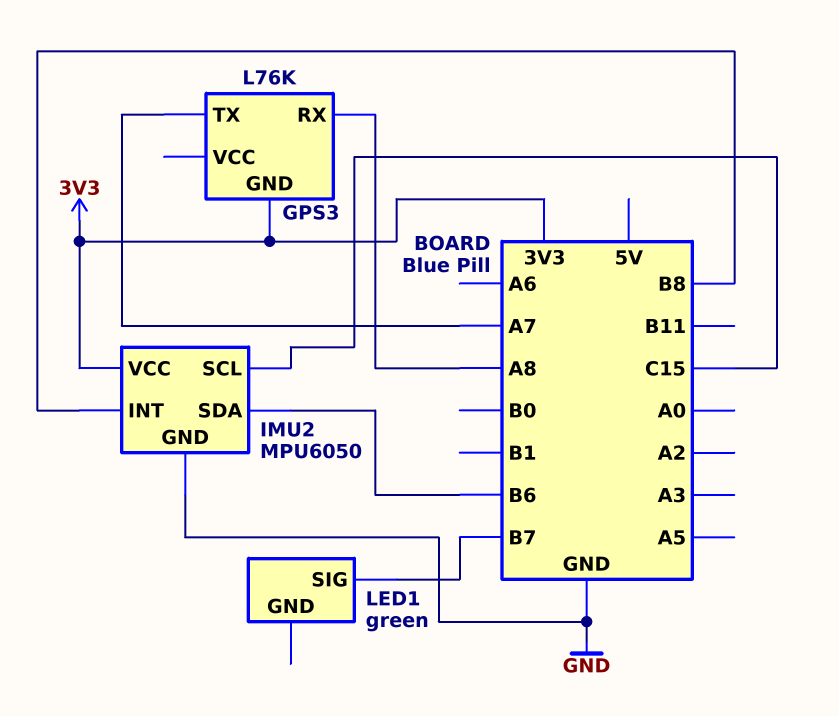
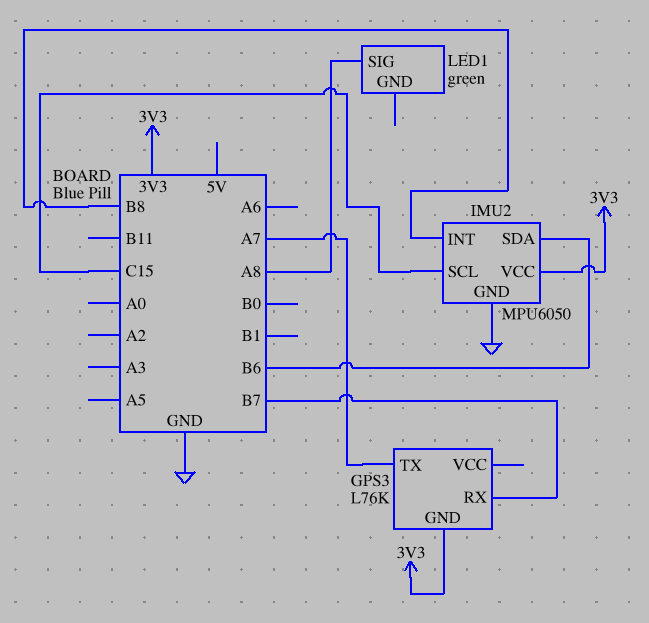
GPS3 pin RX: A8 -> B7
LED1 pin SIG: B7 -> A8

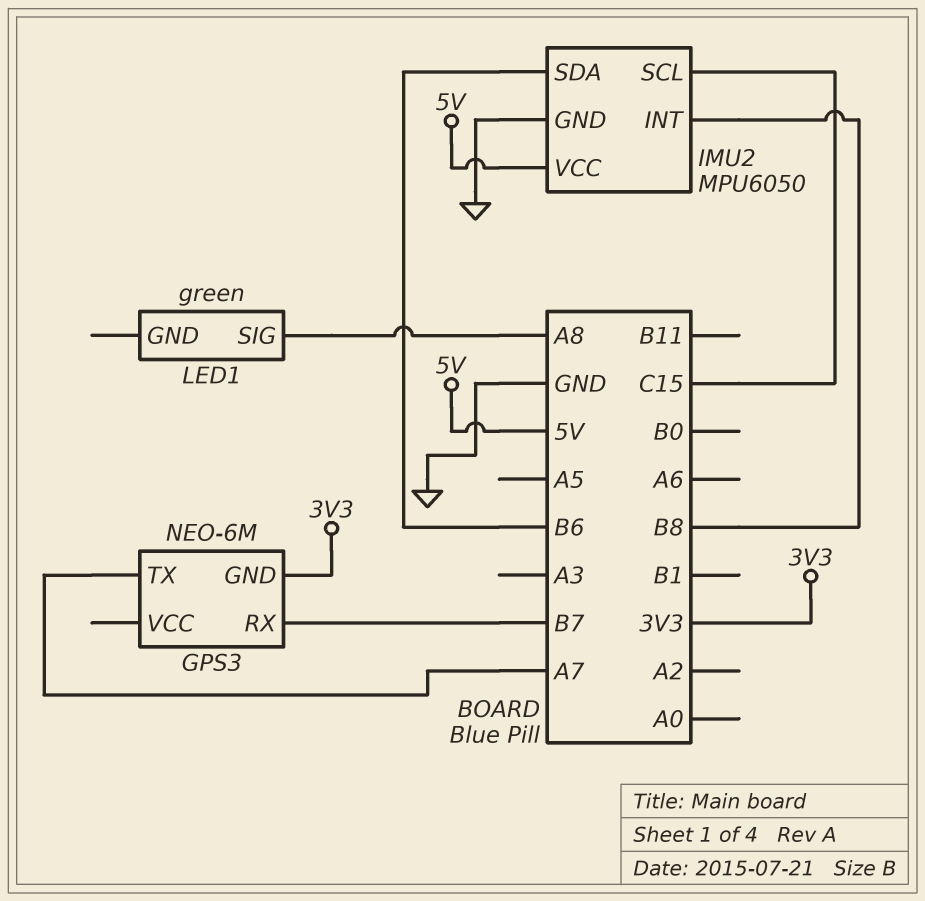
GPS3: L76K -> NEO-6M
IMU2 pin VCC: 3V3 -> 5V

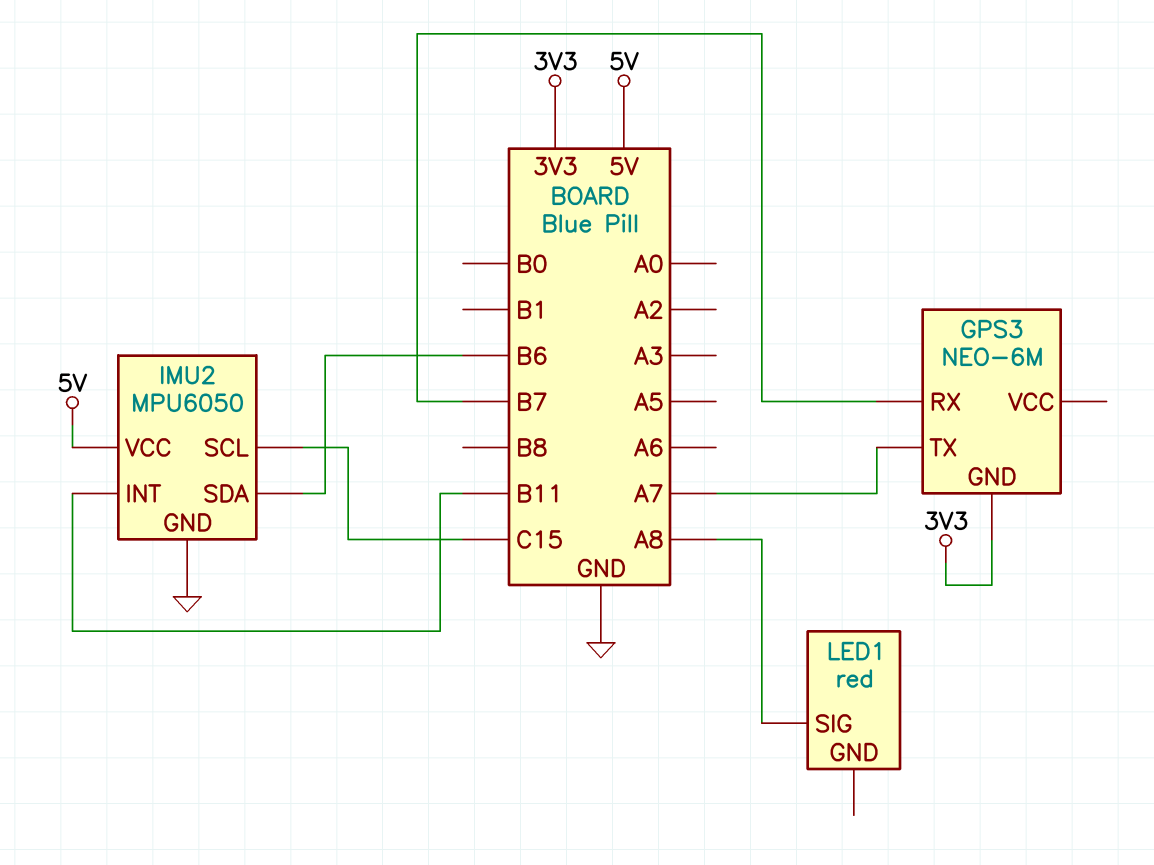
IMU2 pin INT: B8 -> B11
LED1: green -> red

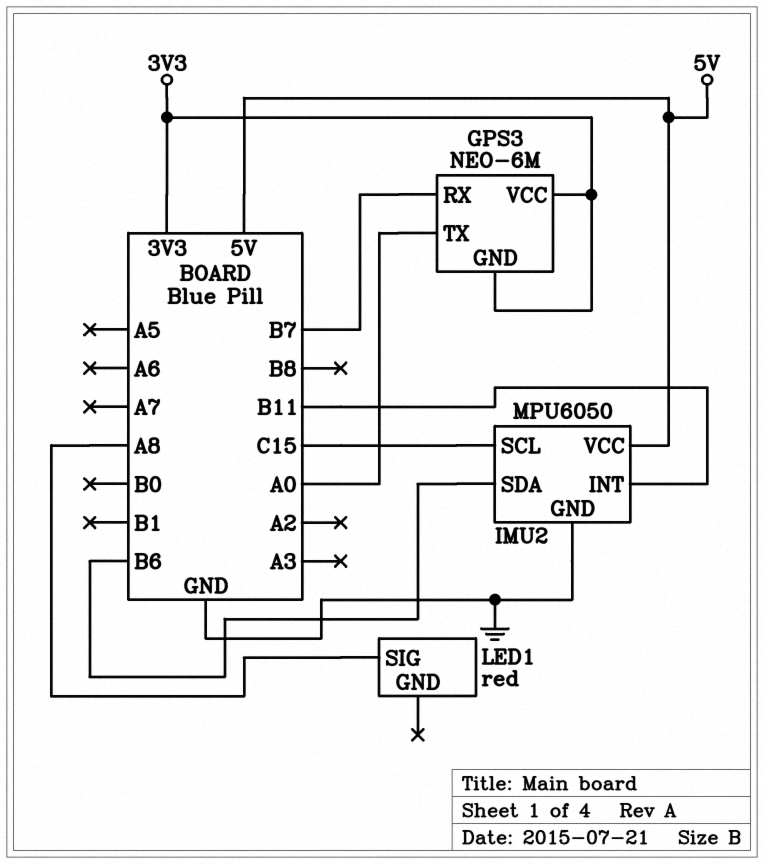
GPS3 pin TX: A7 -> A0
GPS3 pin VCC: none -> 3V3

